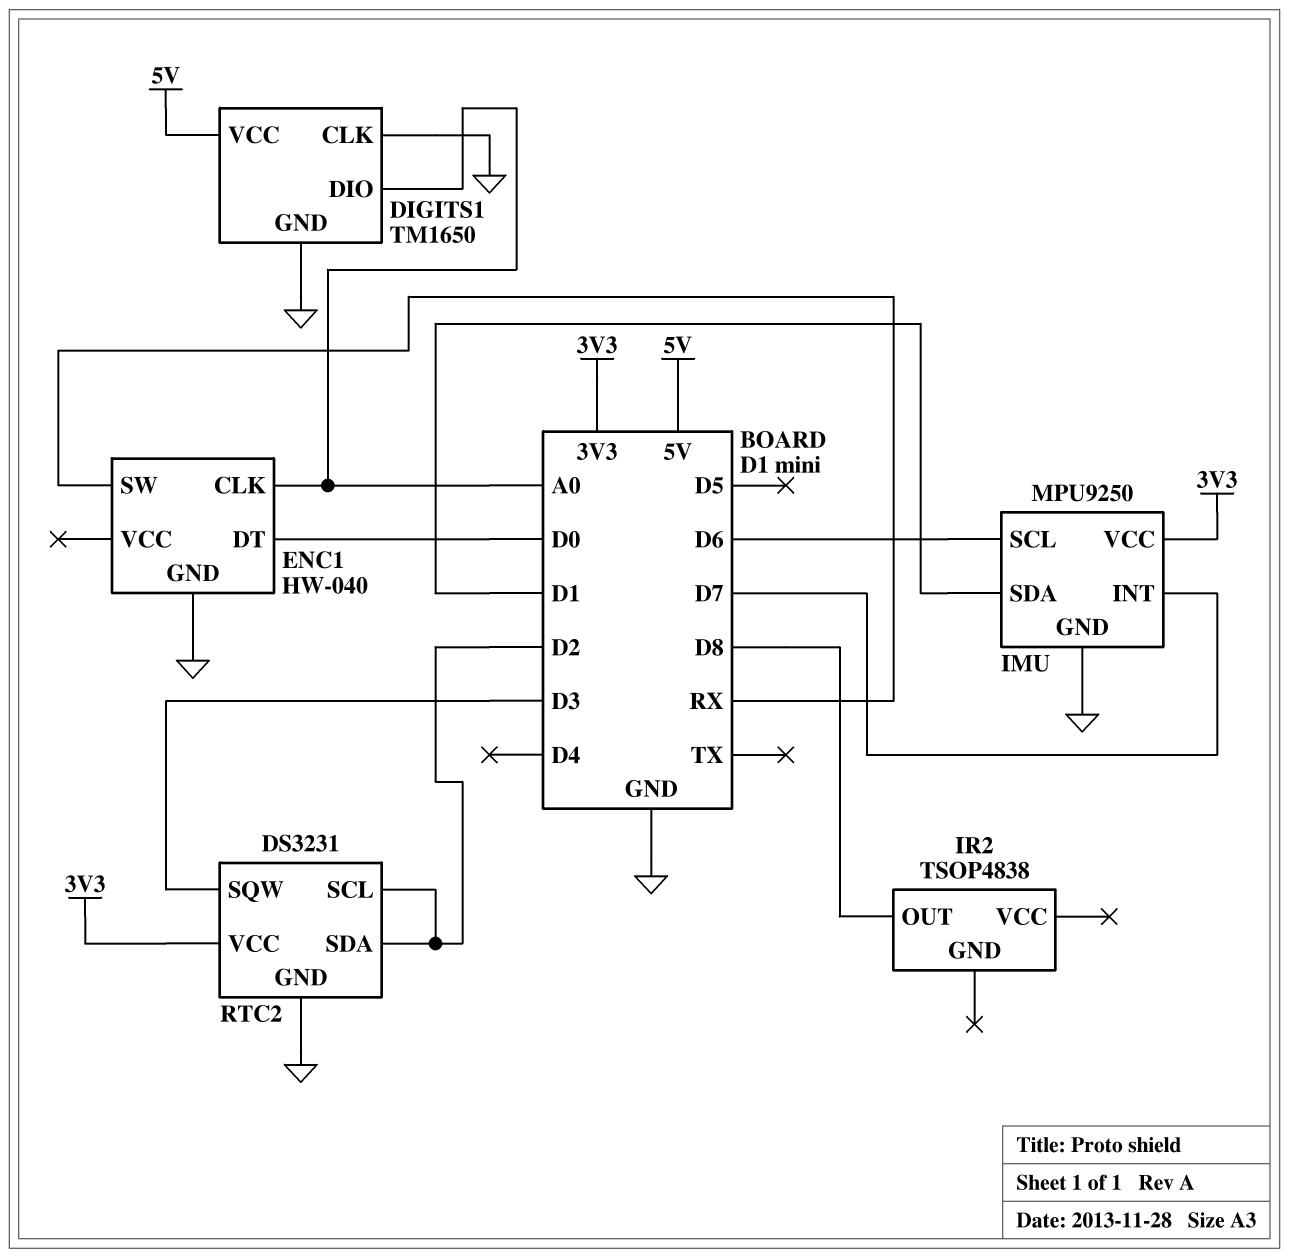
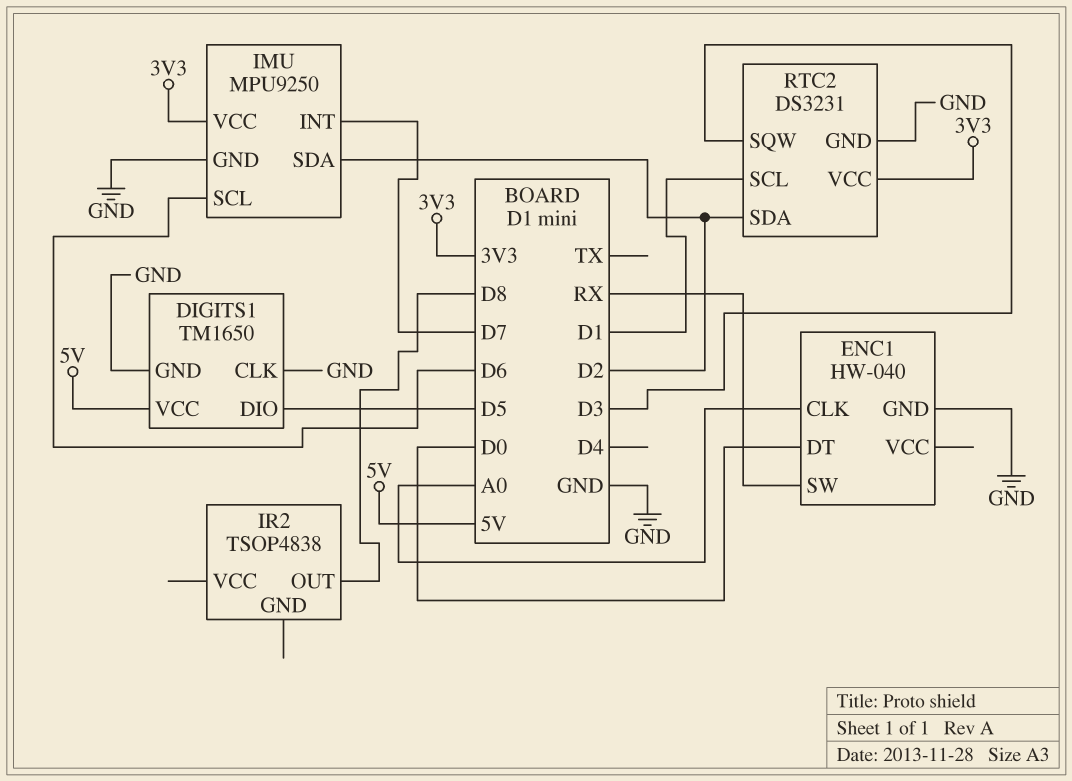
DIGITS1 pin DIO: A0 -> D5
IMU pin SDA: D1 -> D2
RTC2 pin SCL: D2 -> D1

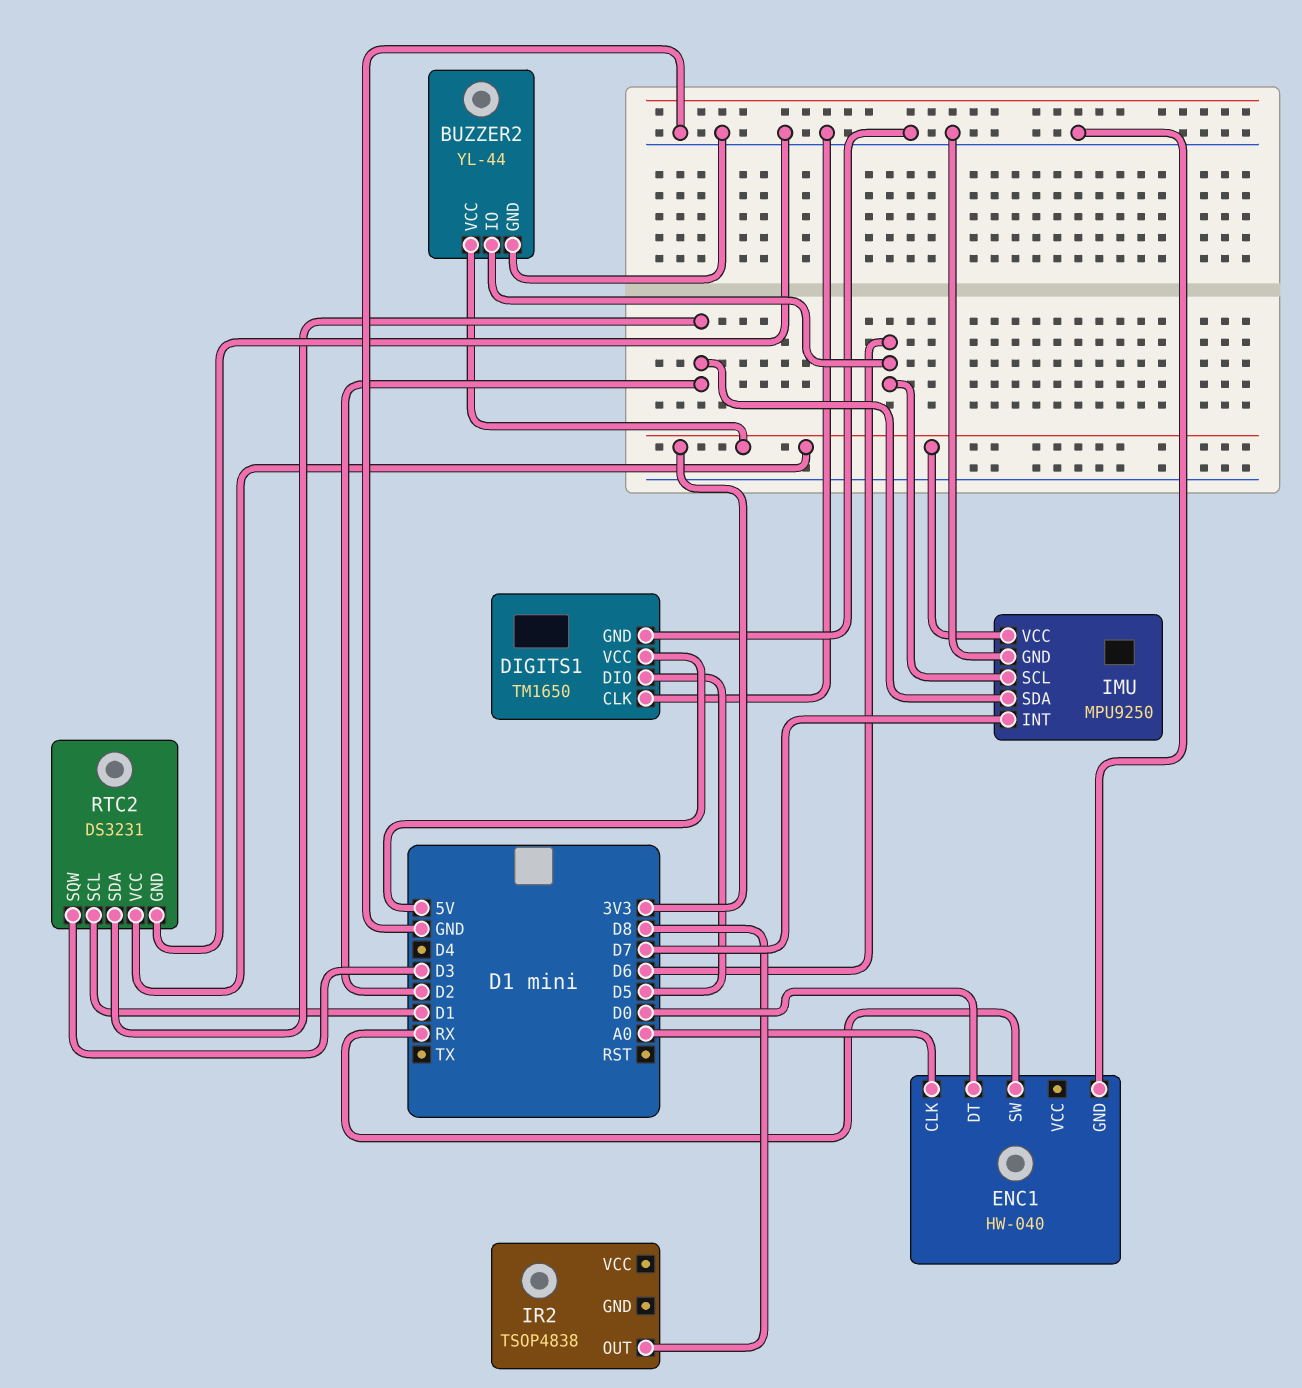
BUZZER2: none -> YL-44
BUZZER2 pin GND: none -> GND
BUZZER2 pin IO: none -> D6
BUZZER2 pin VCC: none -> 3V3

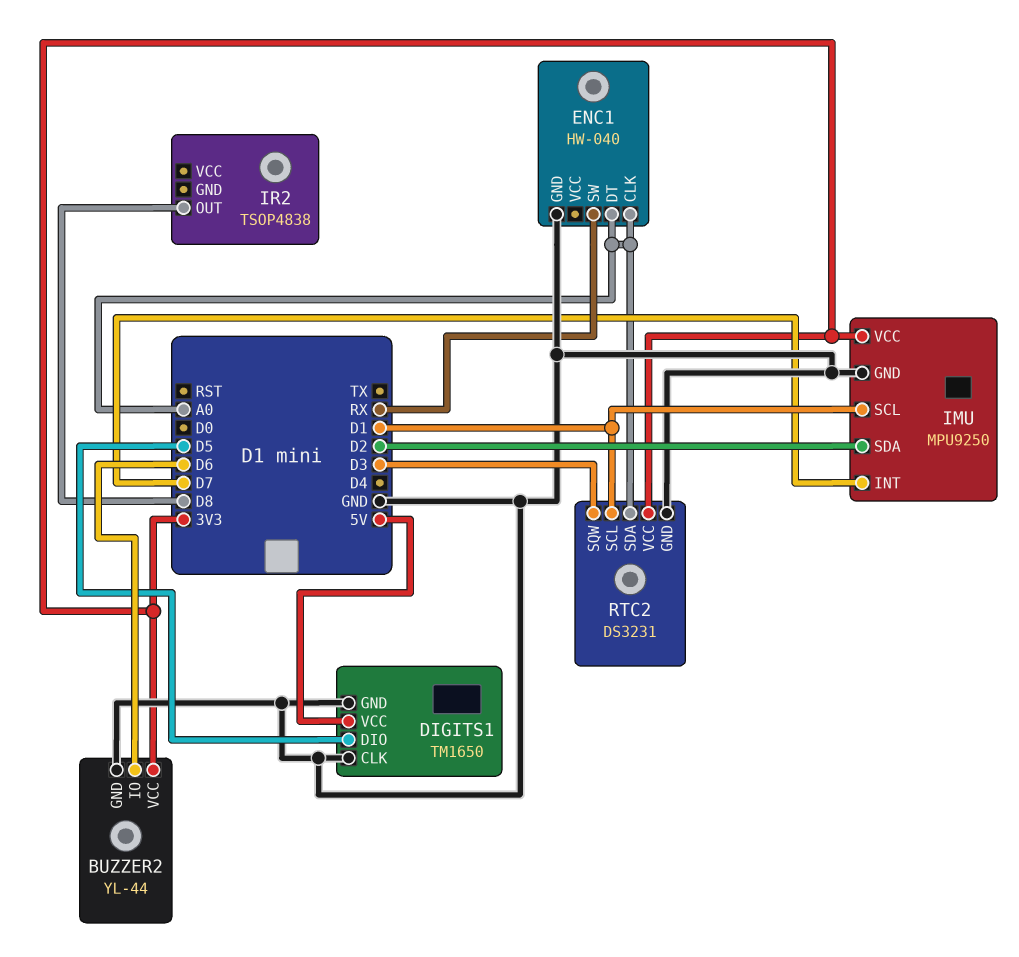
ENC1 pin DT: D0 -> A0
IMU pin SCL: D6 -> D1
RTC2 pin SDA: D2 -> A0

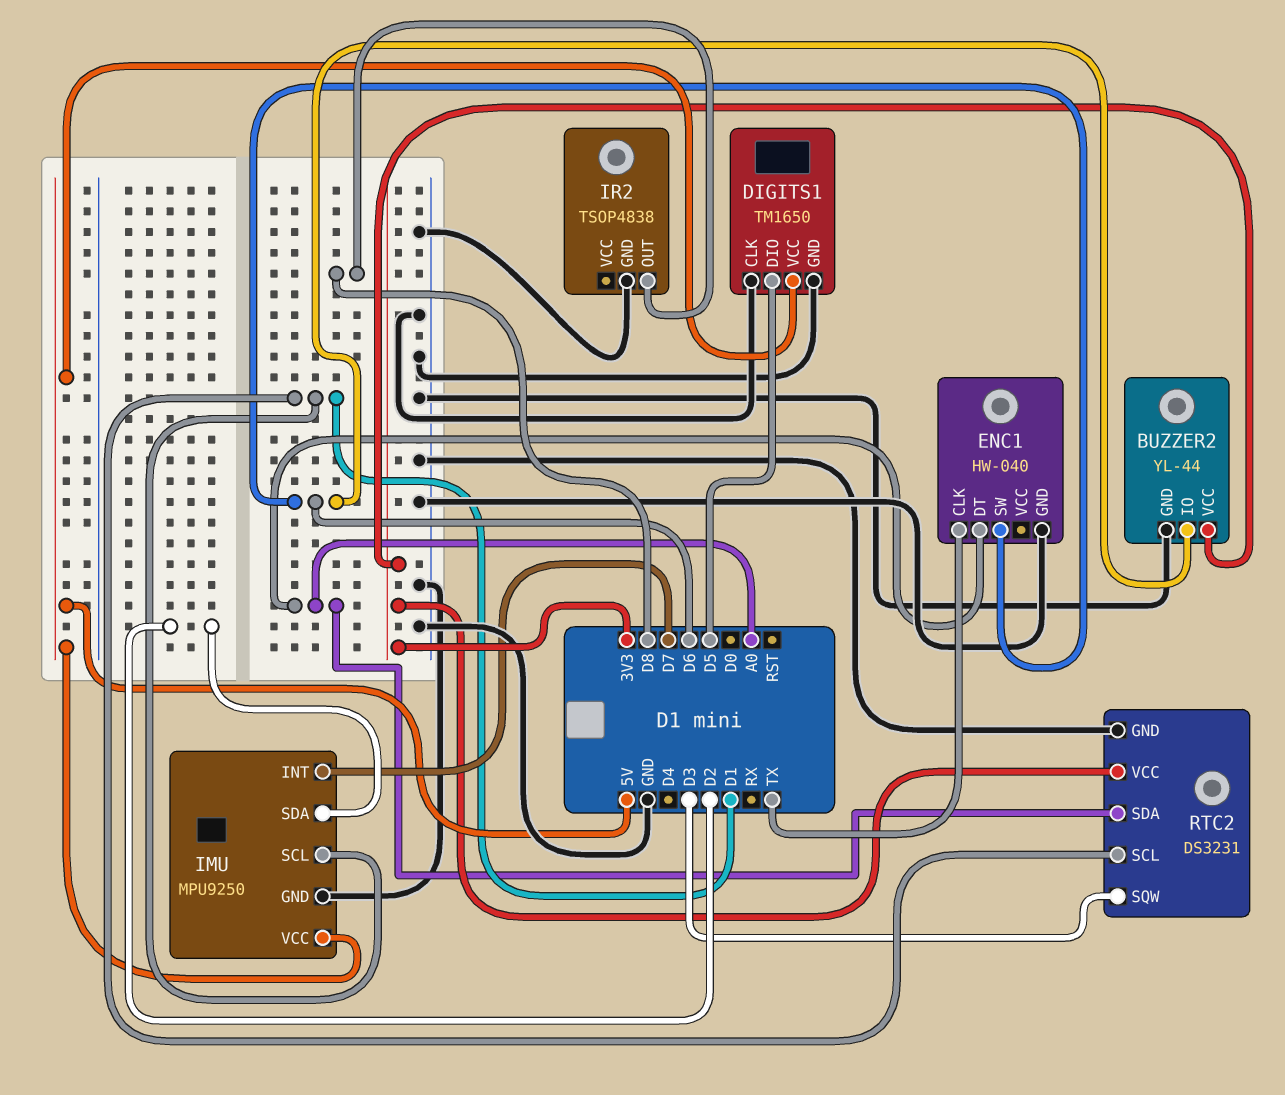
ENC1 pin CLK: A0 -> TX
ENC1 pin SW: RX -> D6
IMU pin VCC: 3V3 -> 5V
IR2 pin GND: none -> GND

